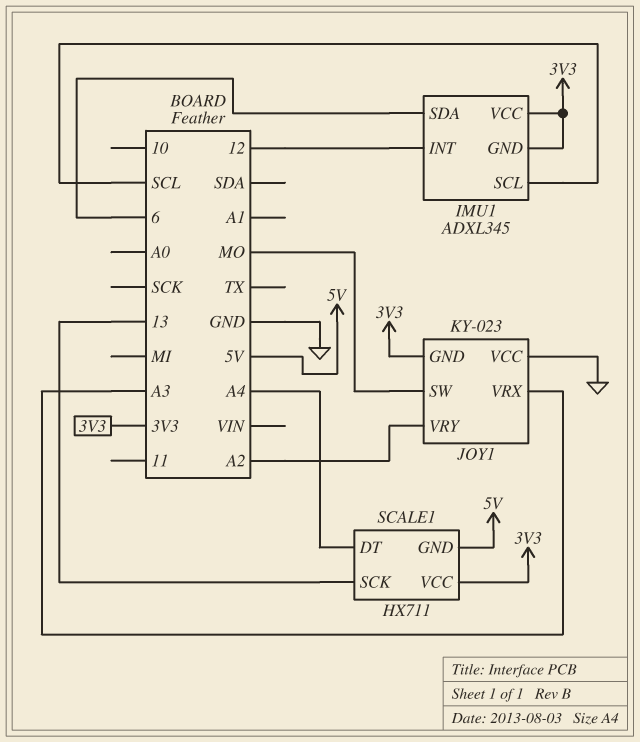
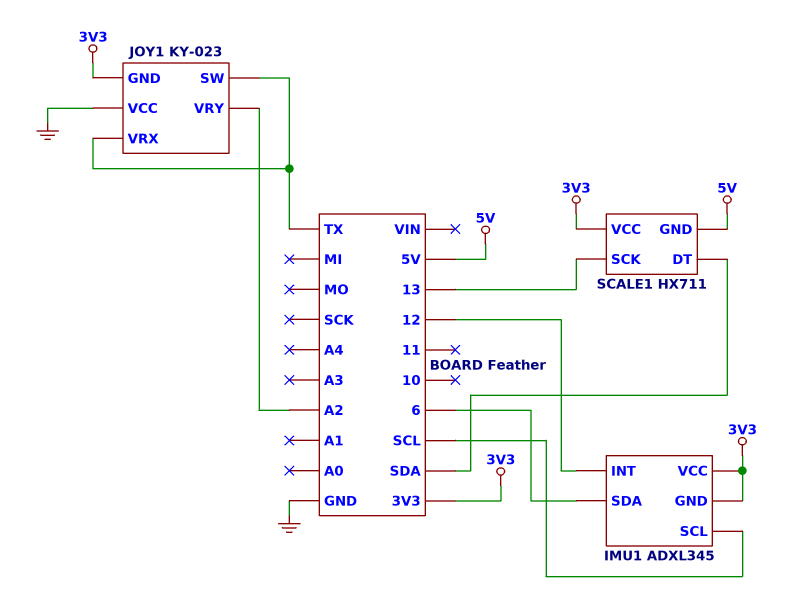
JOY1 pin SW: MO -> TX
JOY1 pin VRX: A3 -> TX
SCALE1 pin DT: A4 -> SDA

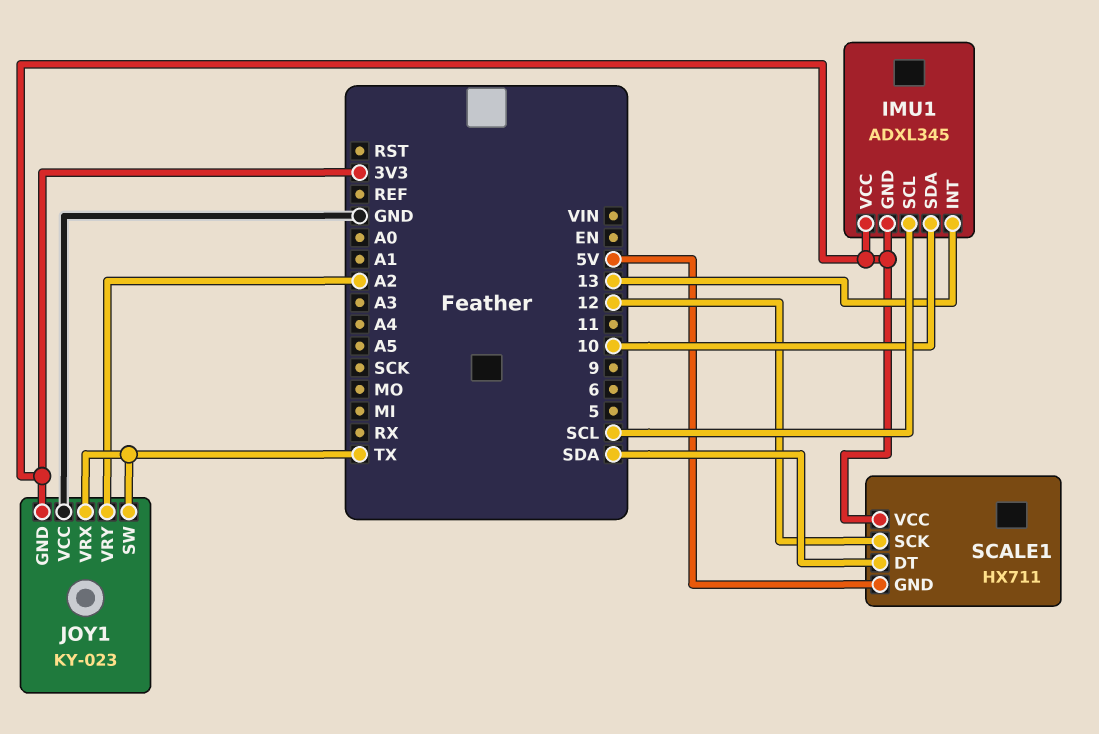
IMU1 pin INT: 12 -> 13
IMU1 pin SDA: 6 -> 10
SCALE1 pin SCK: 13 -> 12

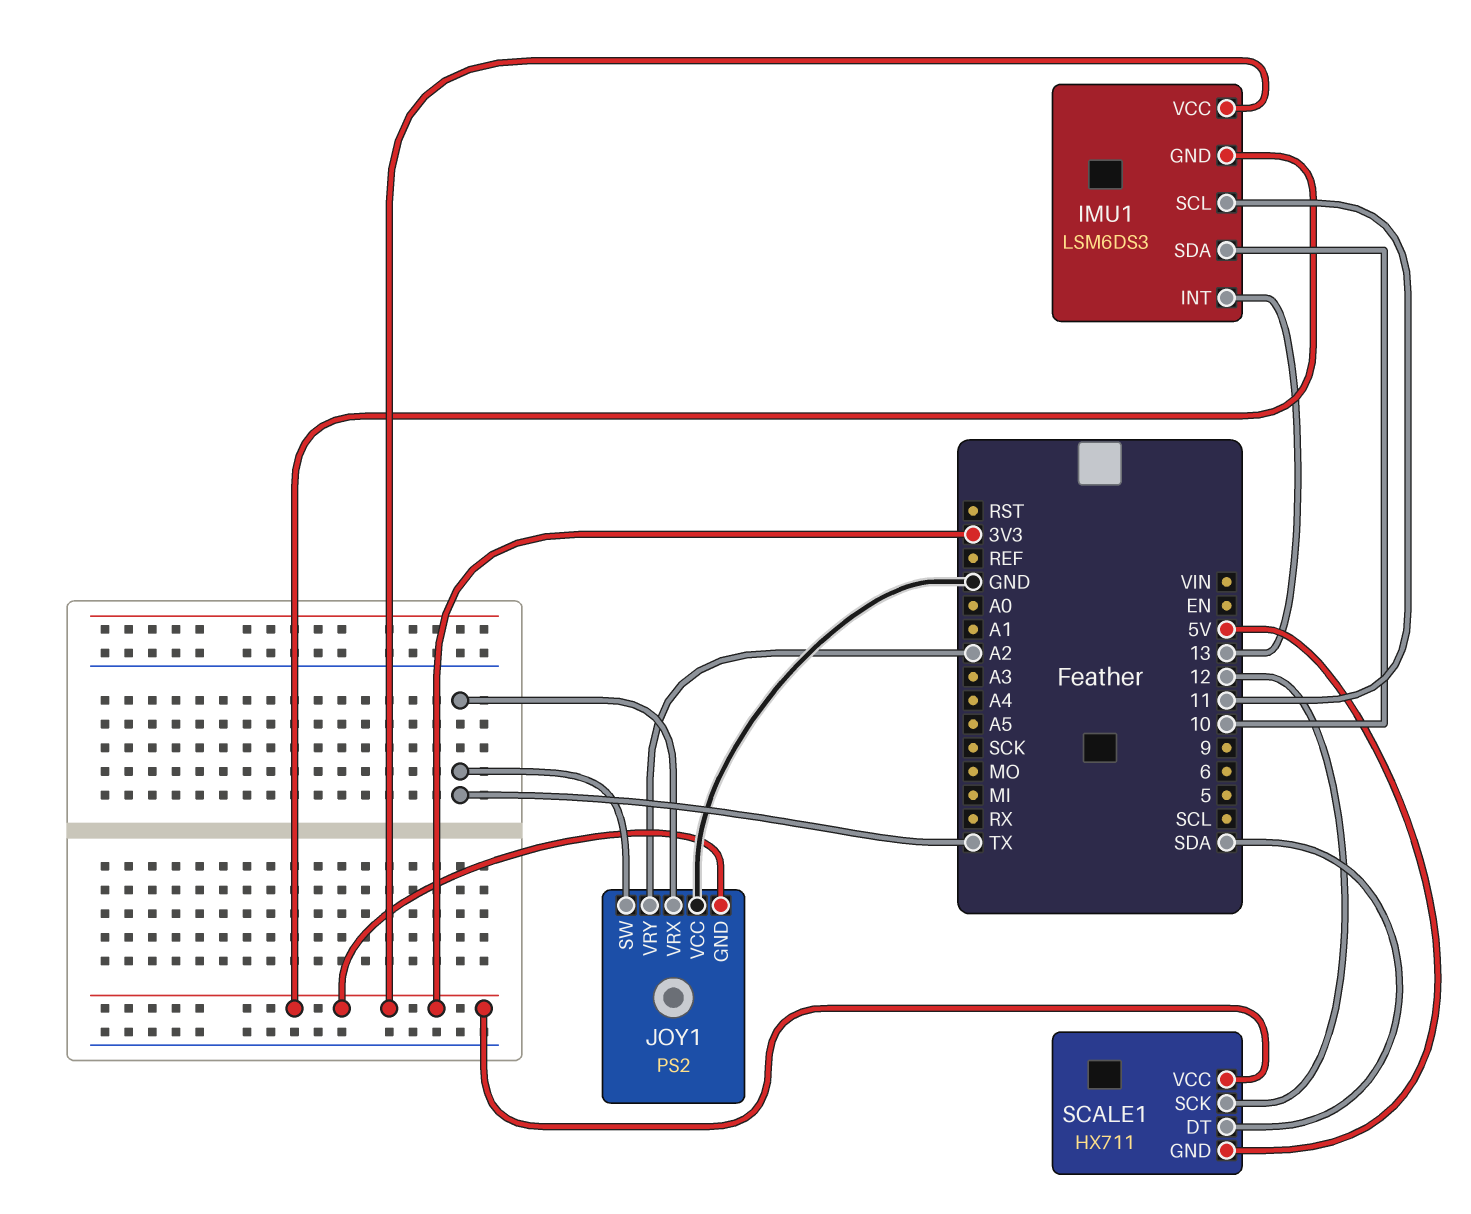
IMU1: ADXL345 -> LSM6DS3
IMU1 pin SCL: SCL -> 11
JOY1: KY-023 -> PS2

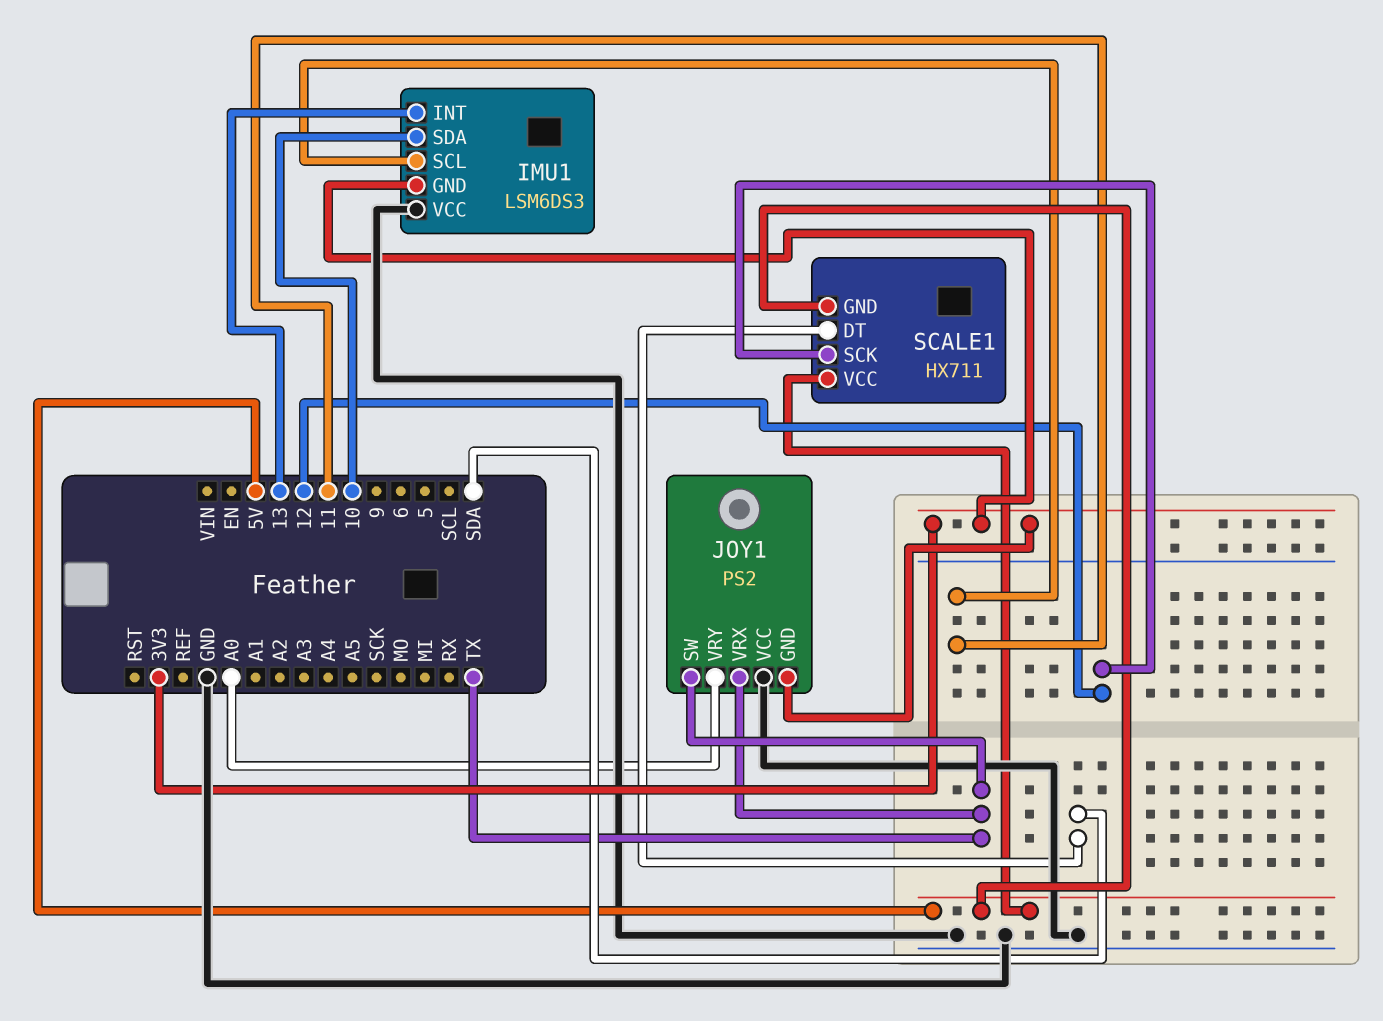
IMU1 pin VCC: 3V3 -> GND
JOY1 pin VRY: A2 -> A0
SCALE1 pin VCC: 3V3 -> 5V

